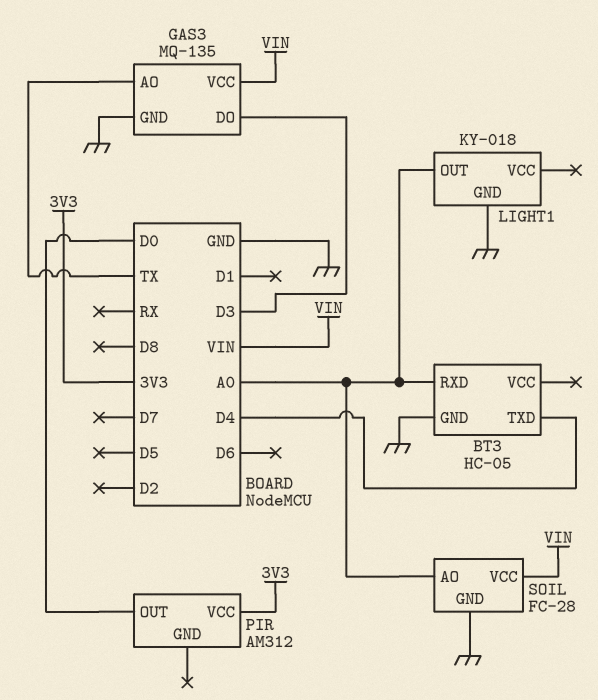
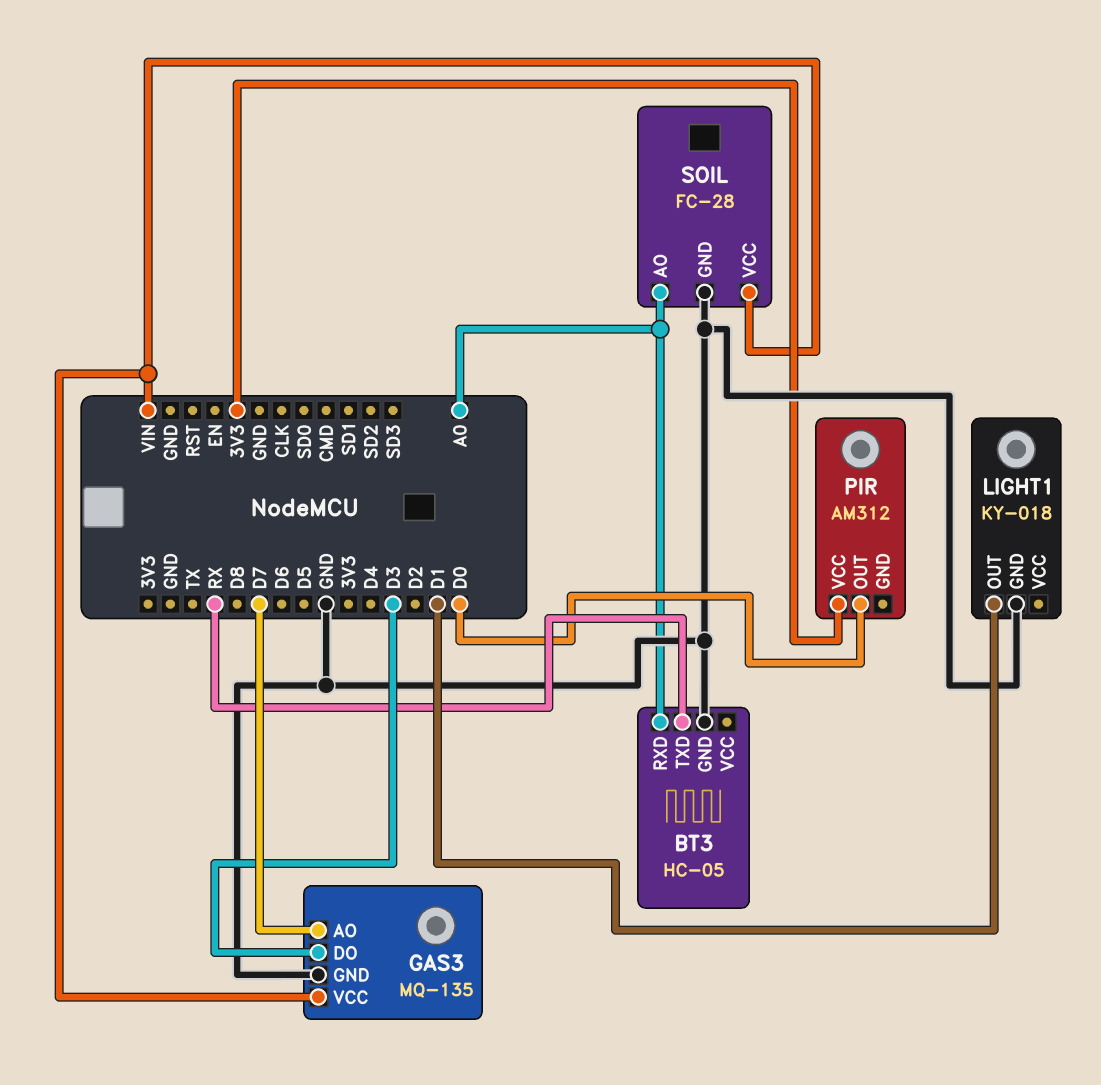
BT3 pin TXD: D4 -> RX
GAS3 pin AO: TX -> D7
LIGHT1 pin OUT: A0 -> D1

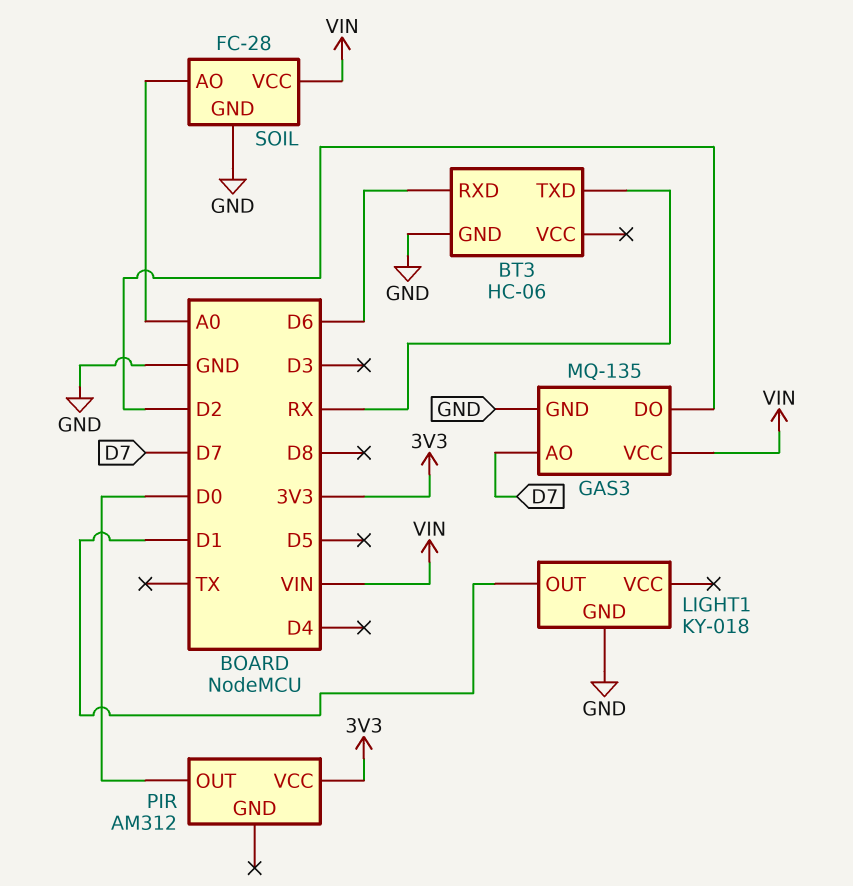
BT3: HC-05 -> HC-06
BT3 pin RXD: A0 -> D6
GAS3 pin DO: D3 -> D2

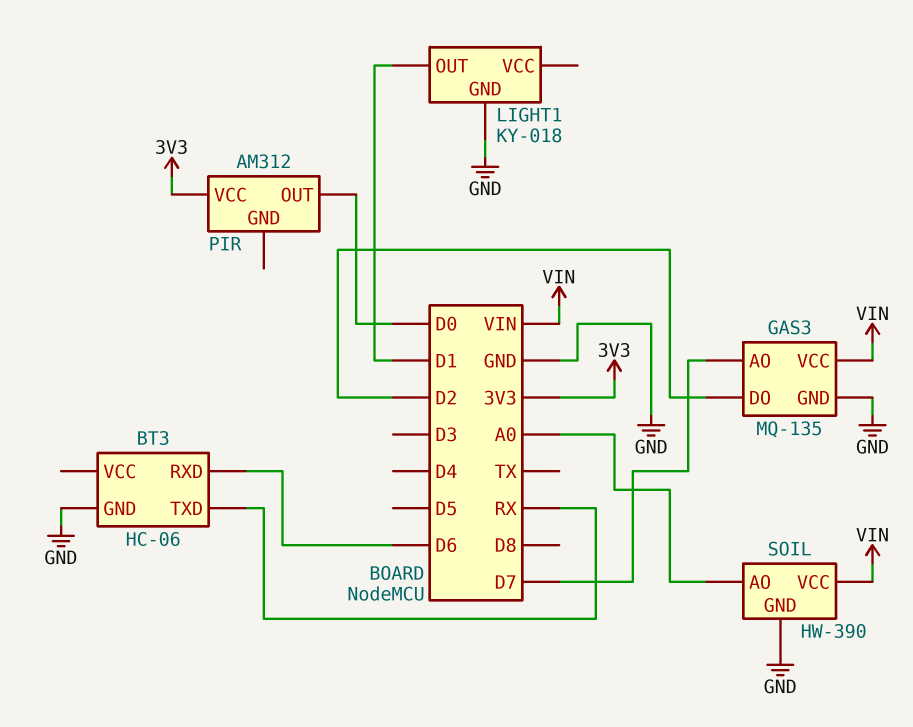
SOIL: FC-28 -> HW-390

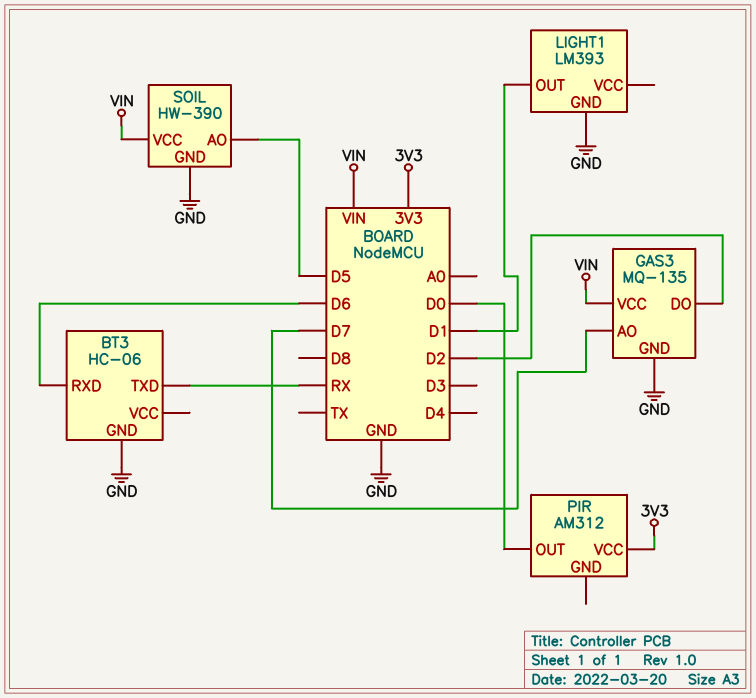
LIGHT1: KY-018 -> LM393
SOIL pin AO: A0 -> D5

